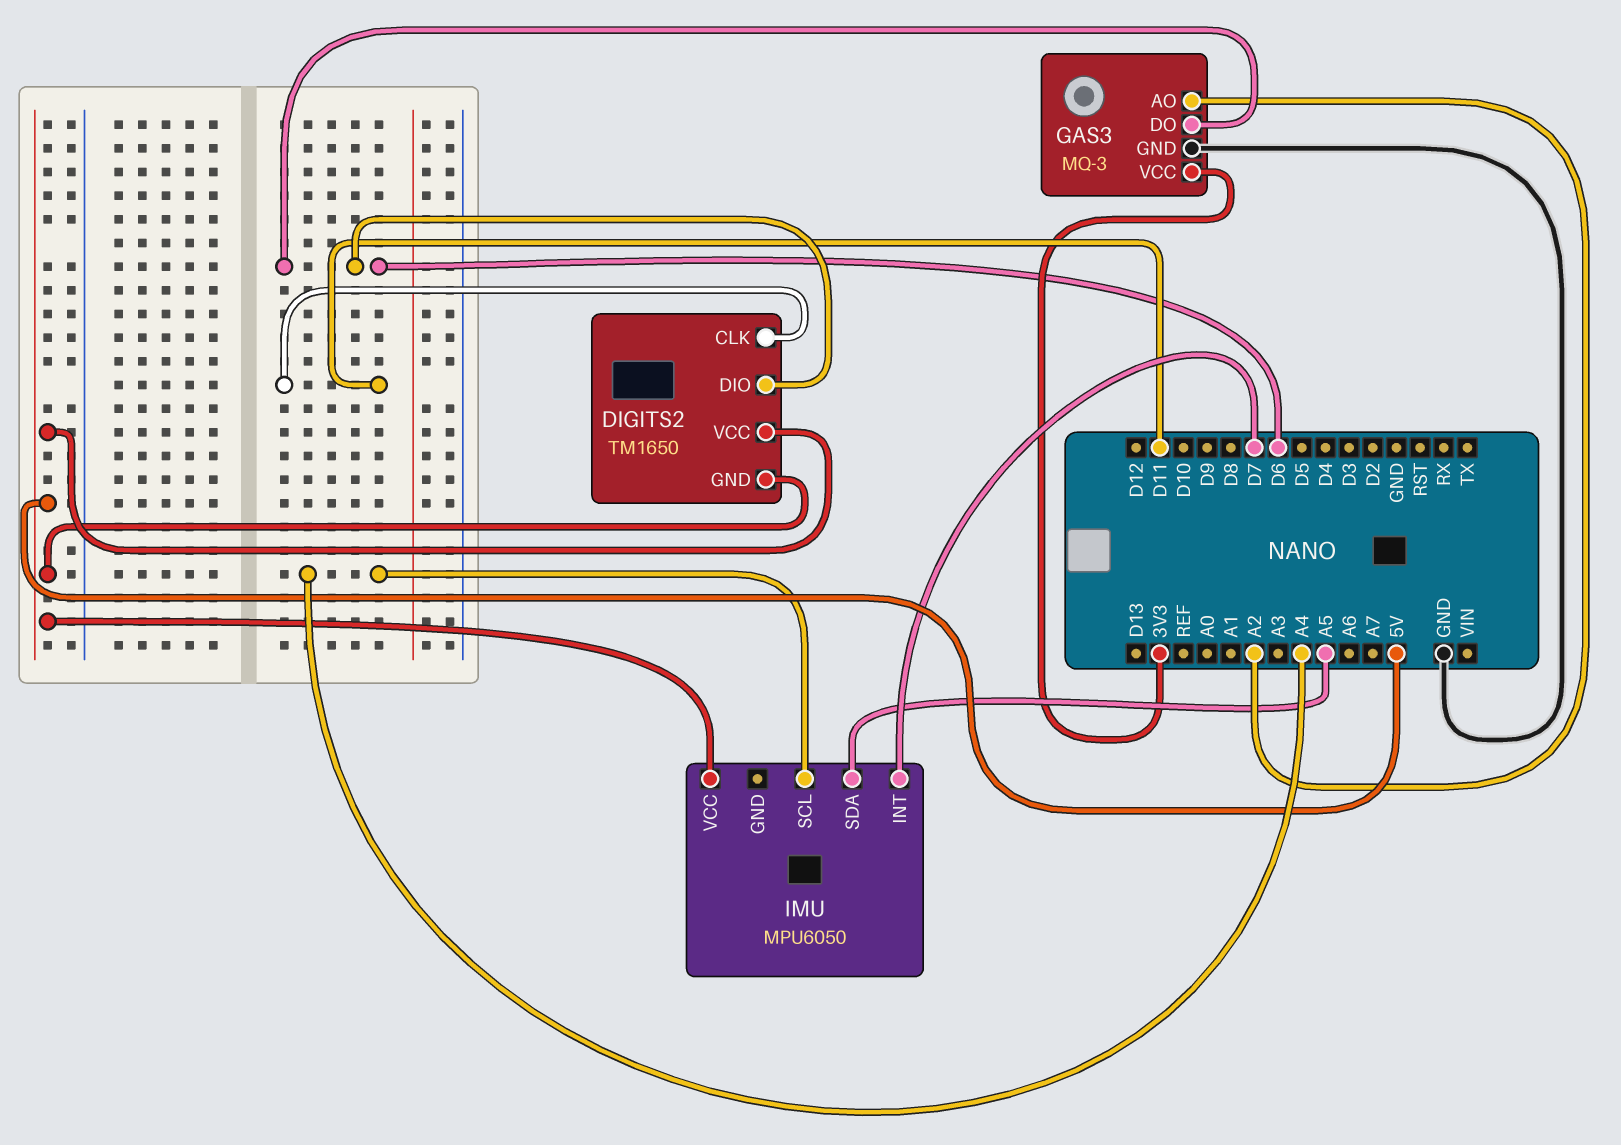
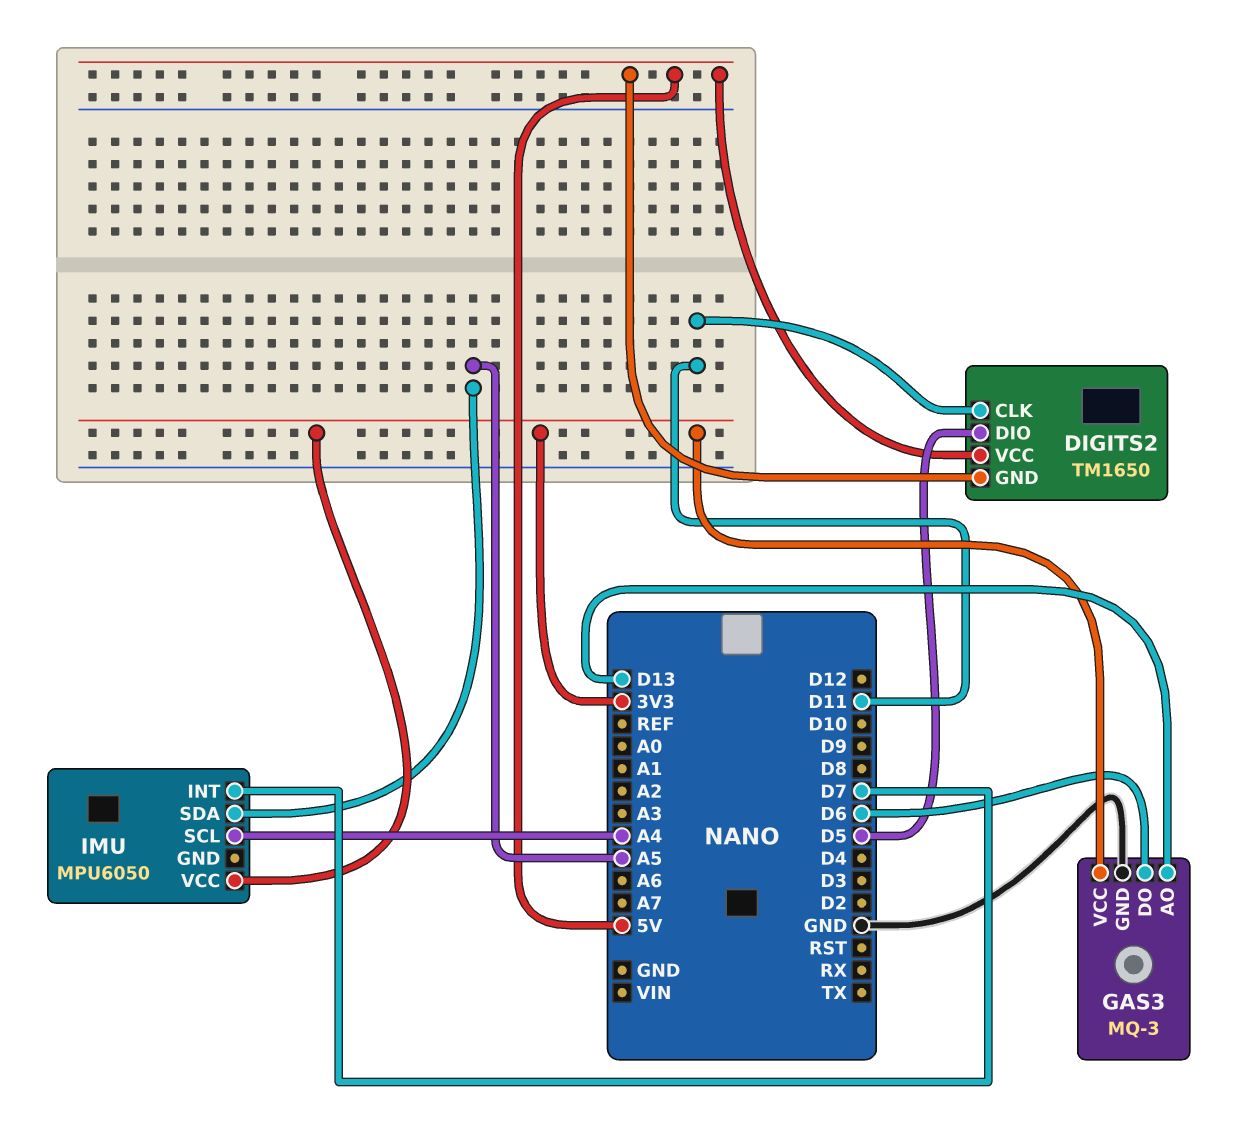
DIGITS2 pin DIO: D6 -> D5
GAS3 pin AO: A2 -> D13
IMU pin VCC: 5V -> 3V3

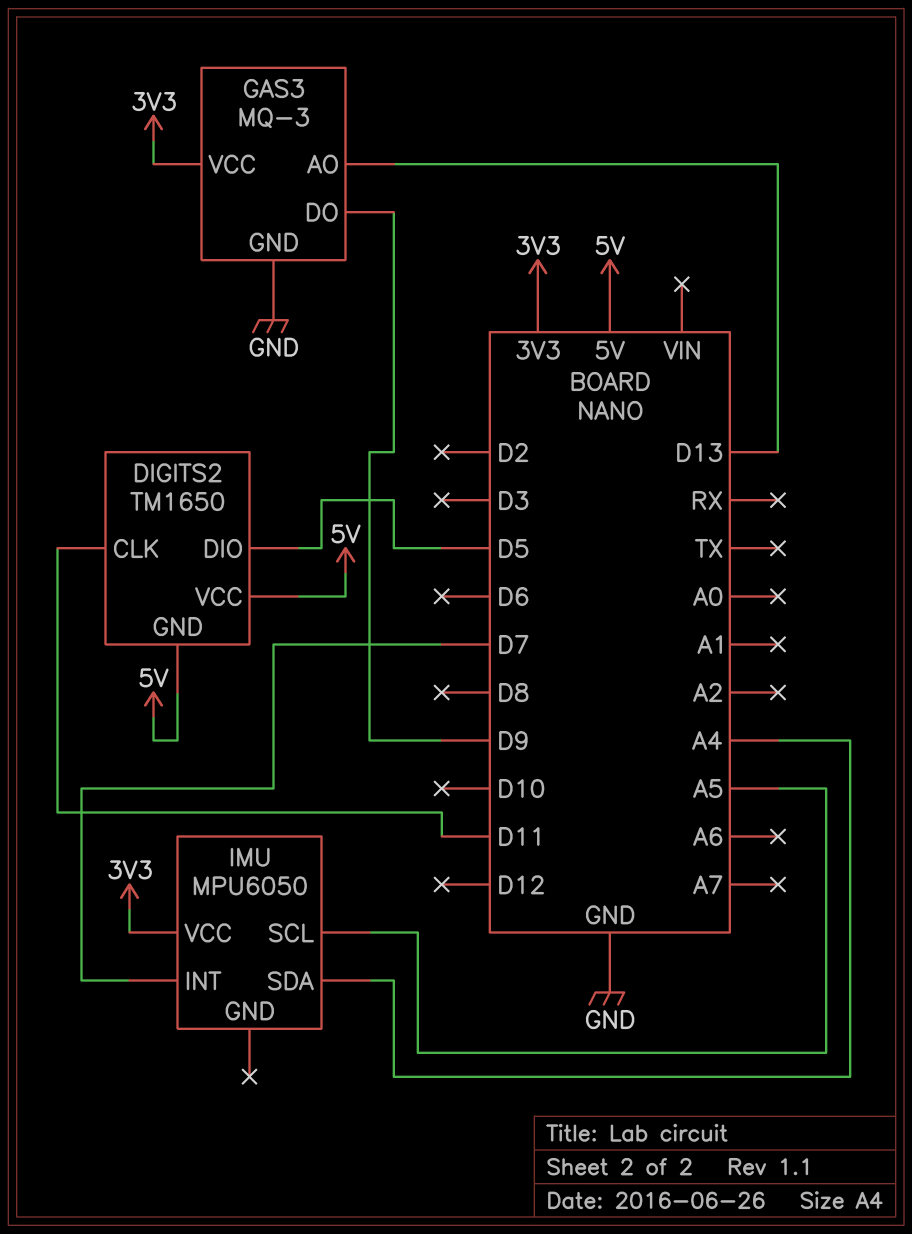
GAS3 pin DO: D6 -> D9
IMU pin SCL: A4 -> A5
IMU pin SDA: A5 -> A4

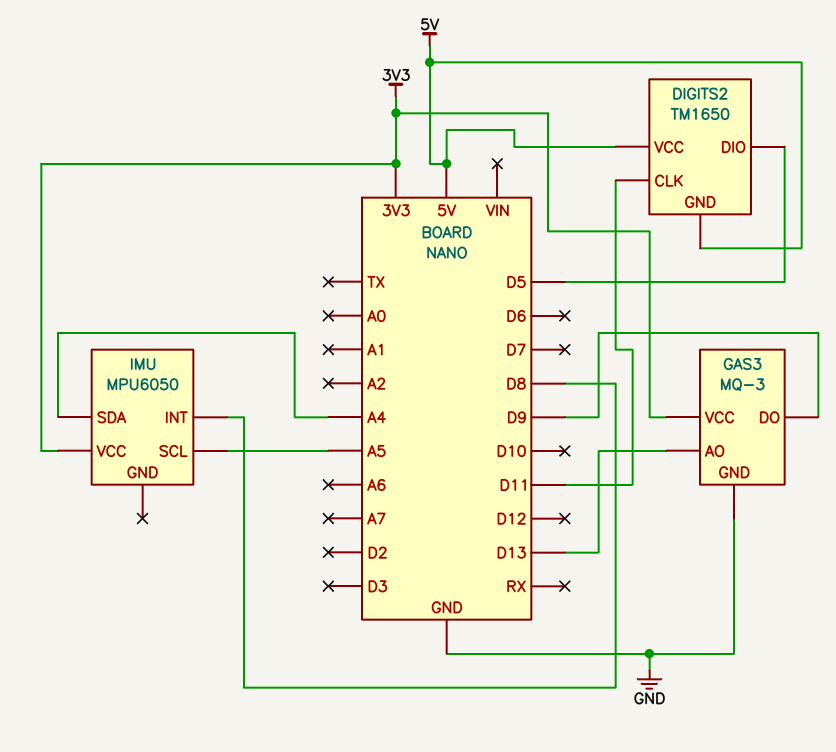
IMU pin INT: D7 -> D8

